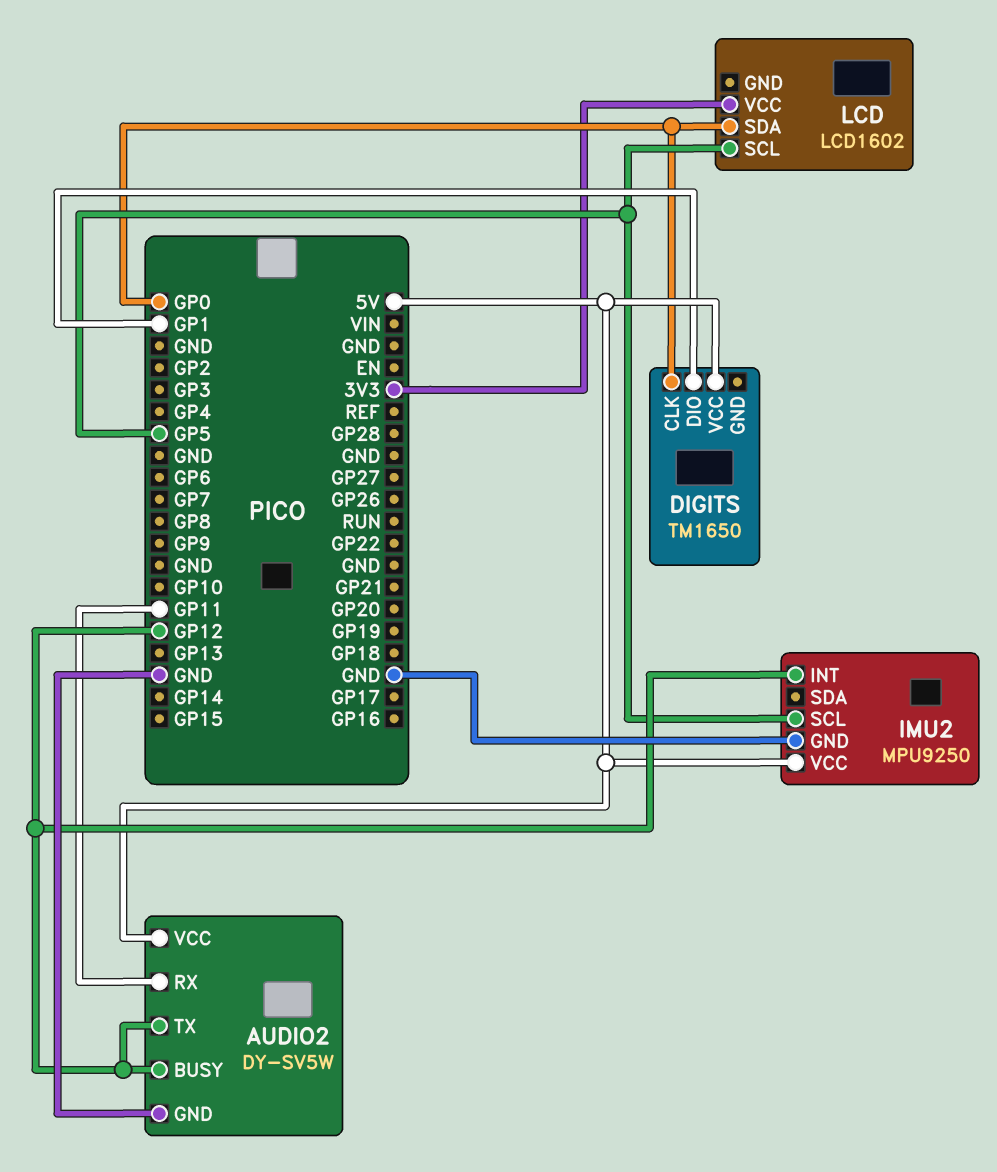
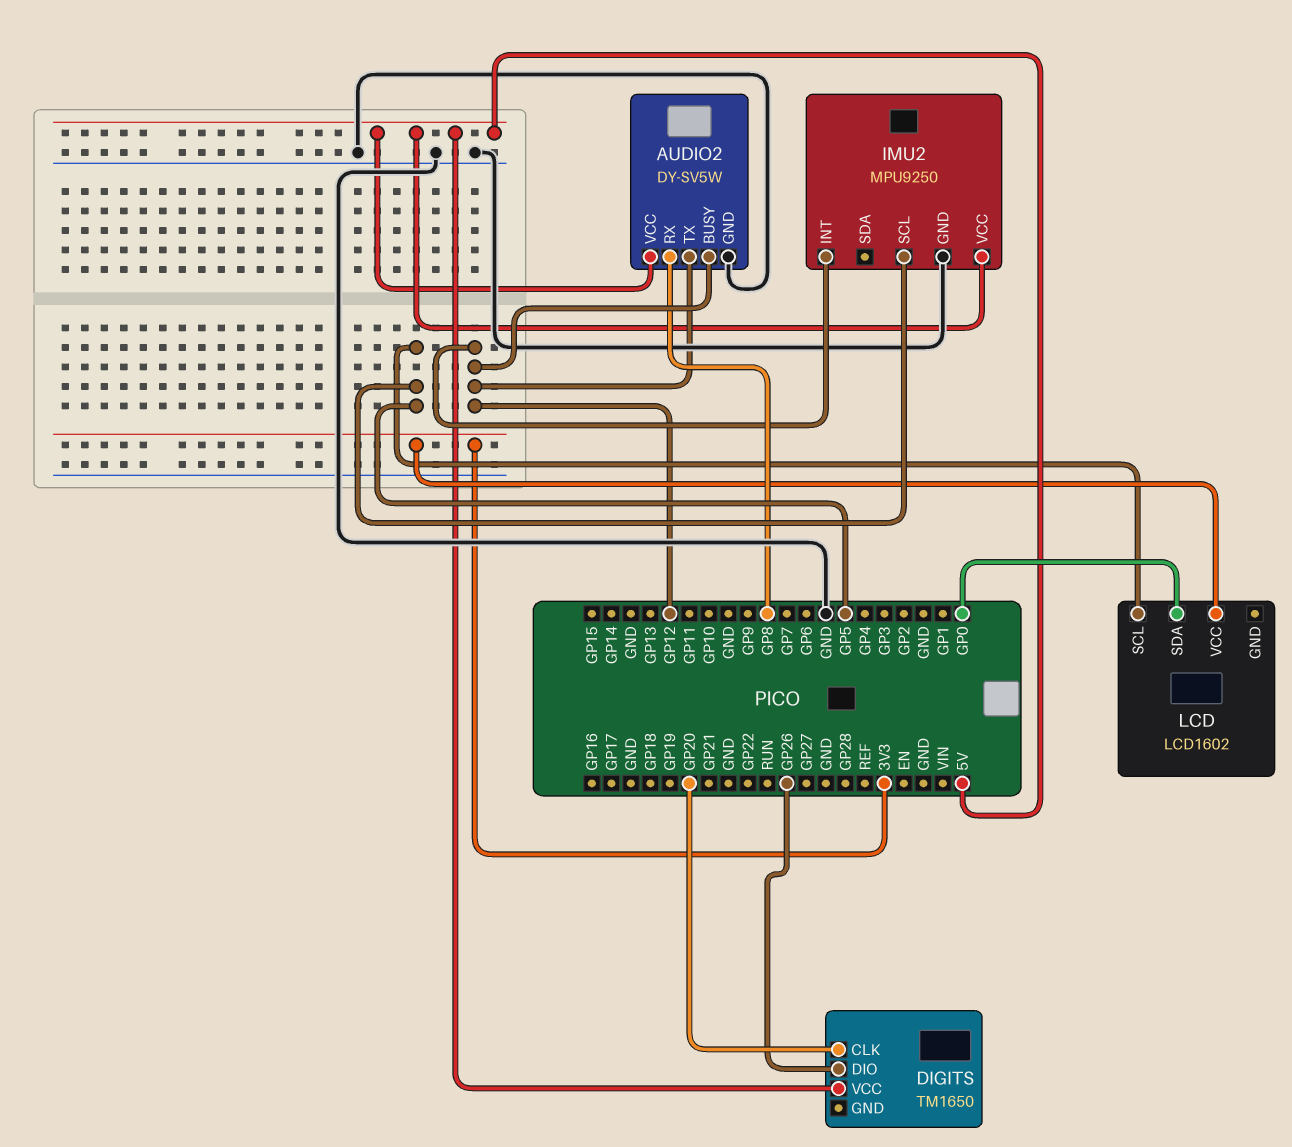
AUDIO2 pin RX: GP11 -> GP8
DIGITS pin CLK: GP0 -> GP20
DIGITS pin DIO: GP1 -> GP26

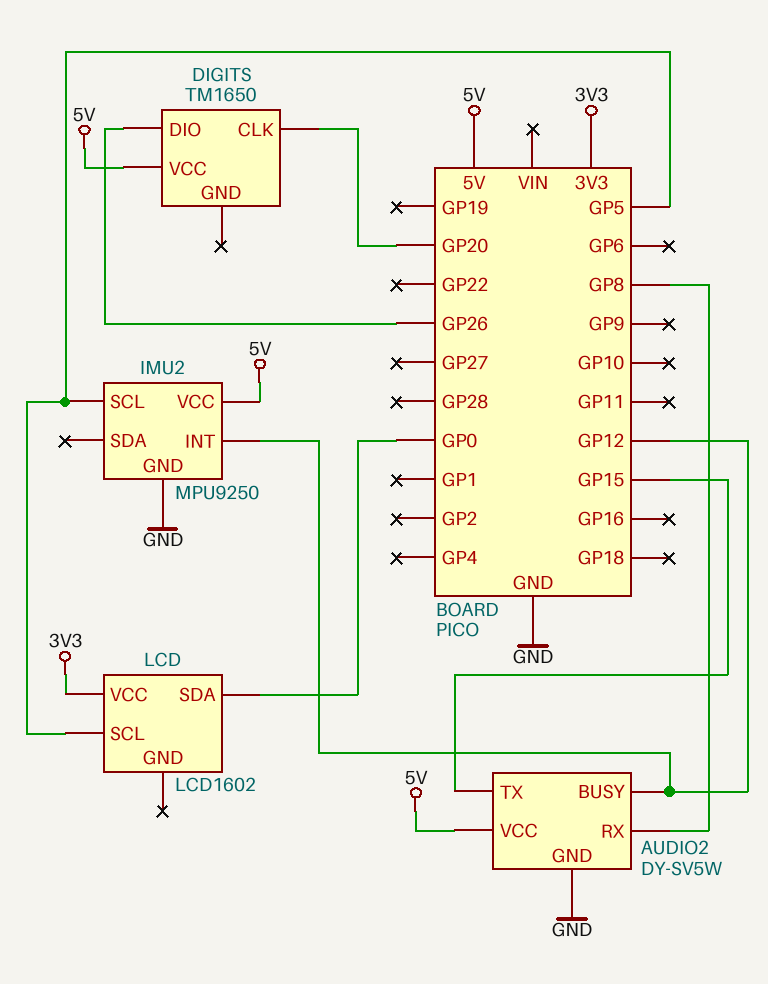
AUDIO2 pin TX: GP12 -> GP15

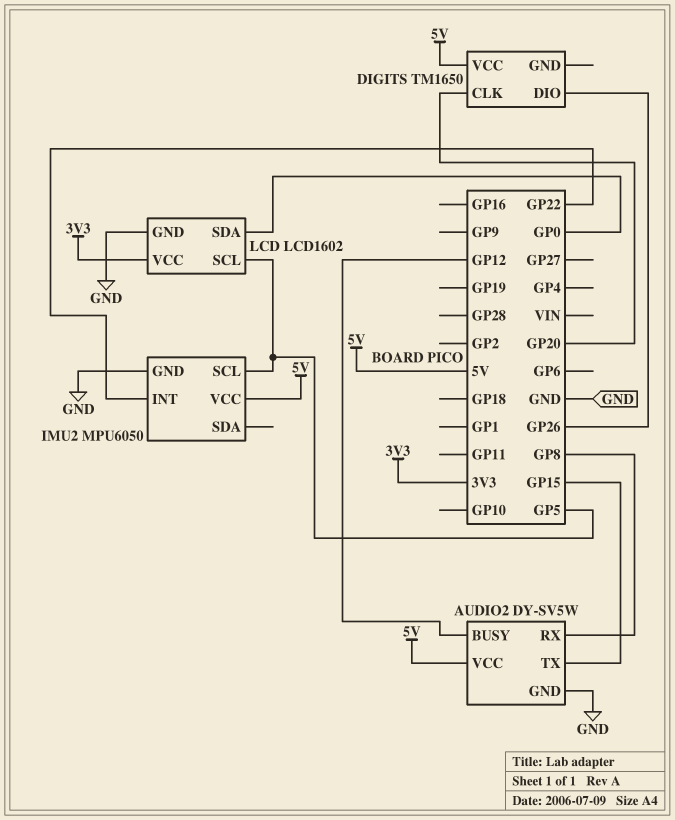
IMU2: MPU9250 -> MPU6050
IMU2 pin INT: GP12 -> GP22
LCD pin GND: none -> GND

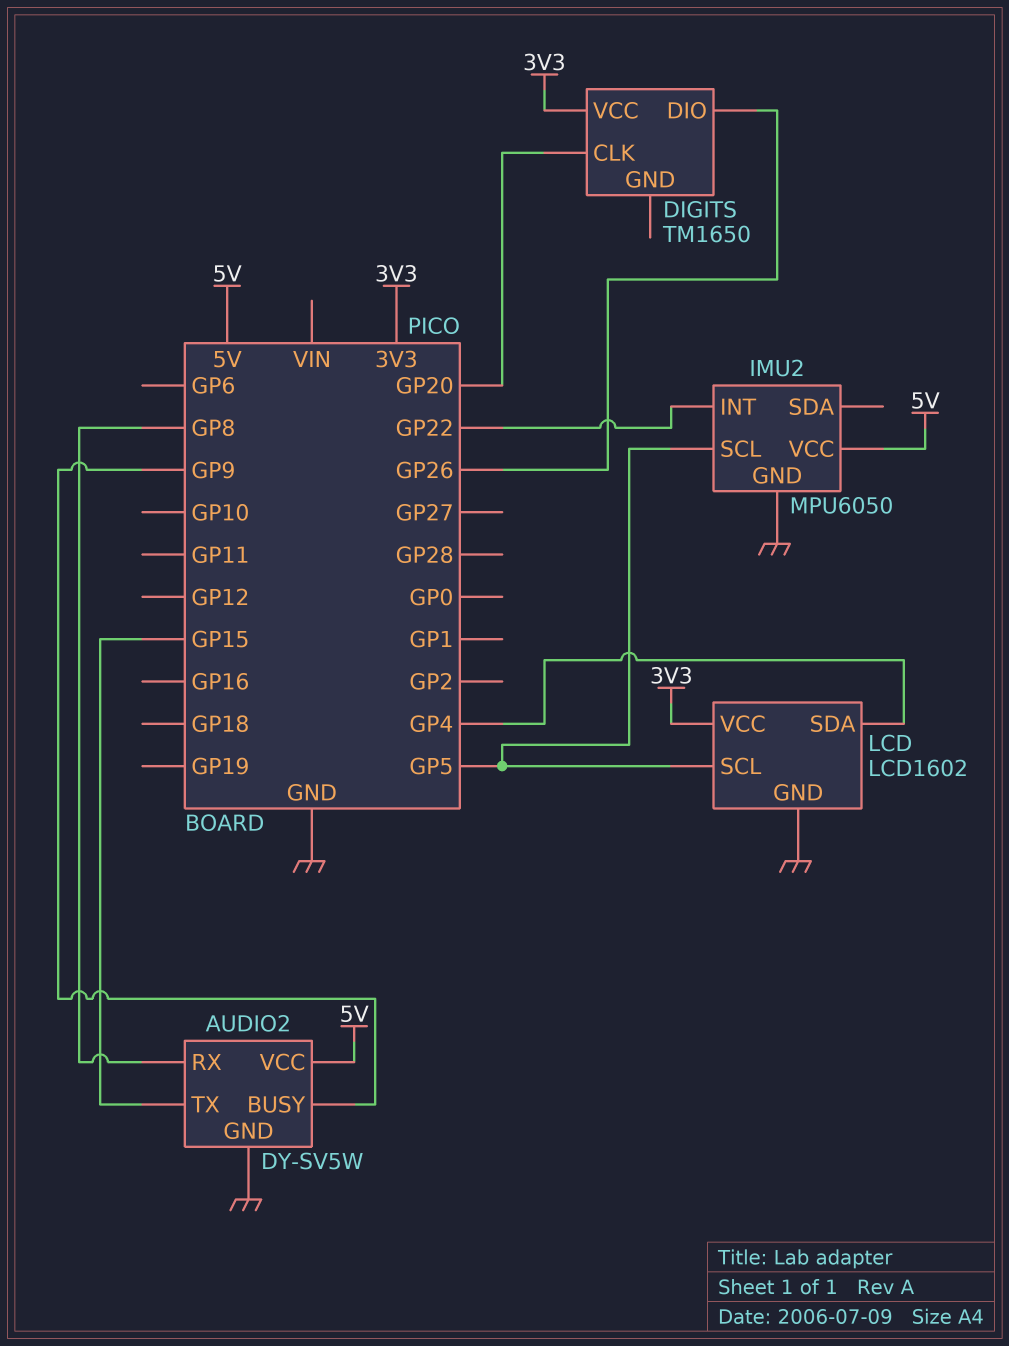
AUDIO2 pin BUSY: GP12 -> GP9
DIGITS pin VCC: 5V -> 3V3
LCD pin SDA: GP0 -> GP4

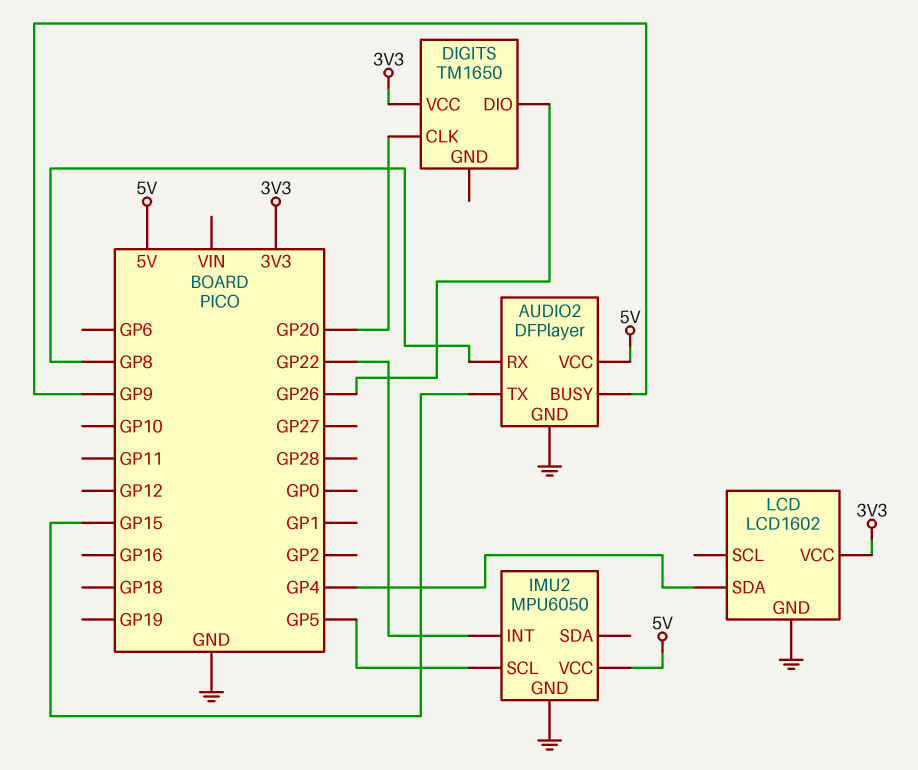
AUDIO2: DY-SV5W -> DFPlayer
LCD pin SCL: GP5 -> none

